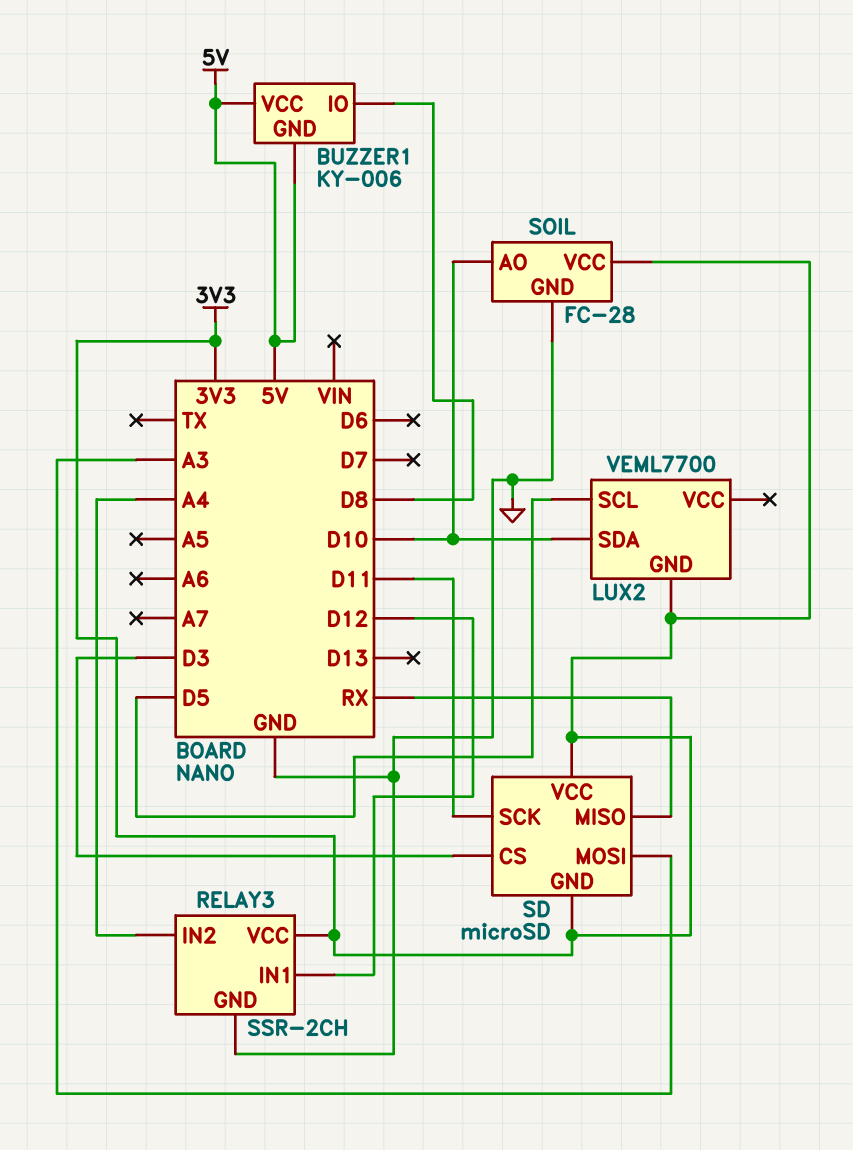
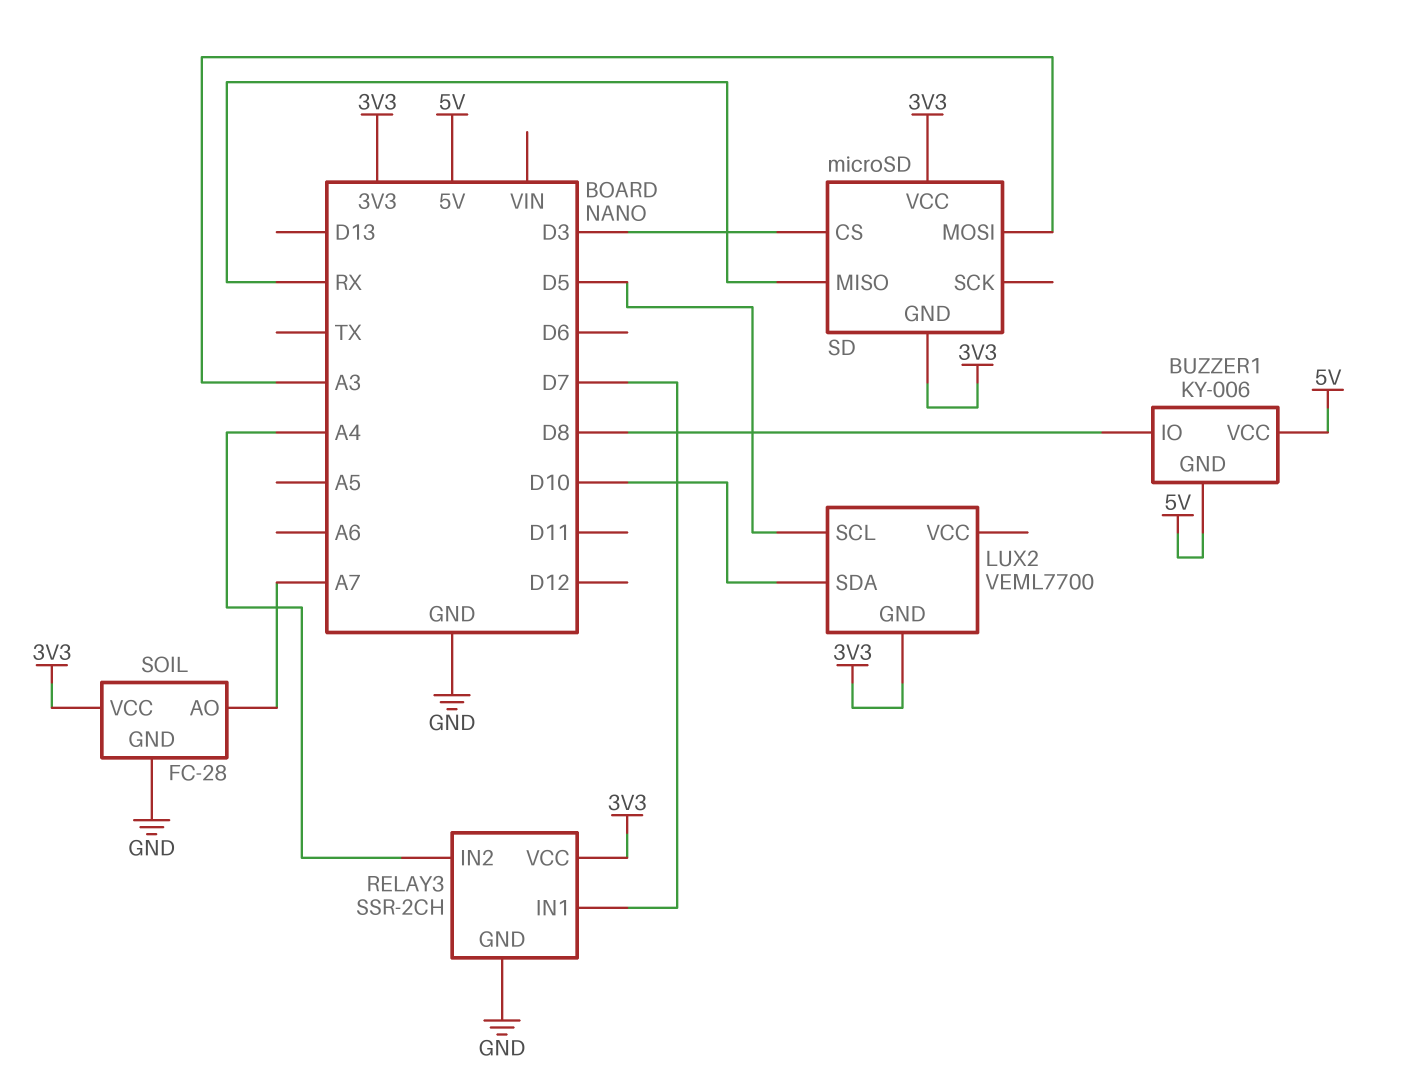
RELAY3 pin IN1: D12 -> D7
SD pin SCK: D11 -> none
SOIL pin AO: D10 -> A7

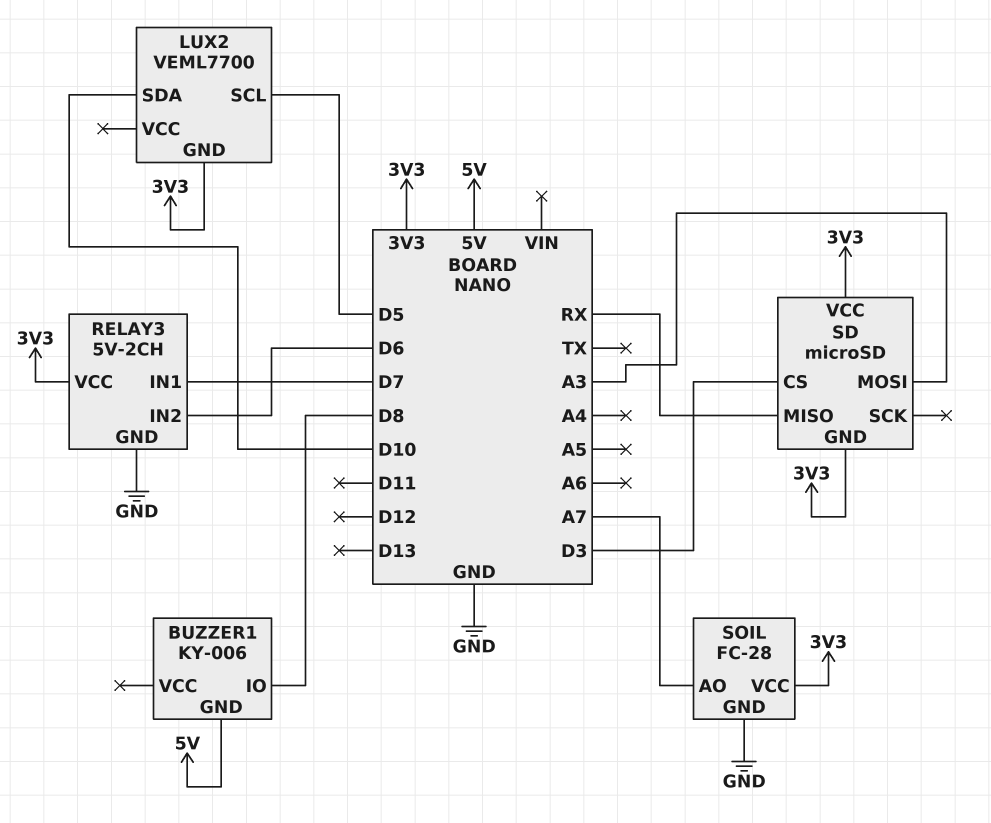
BUZZER1 pin VCC: 5V -> none
RELAY3: SSR-2CH -> 5V-2CH
RELAY3 pin IN2: A4 -> D6

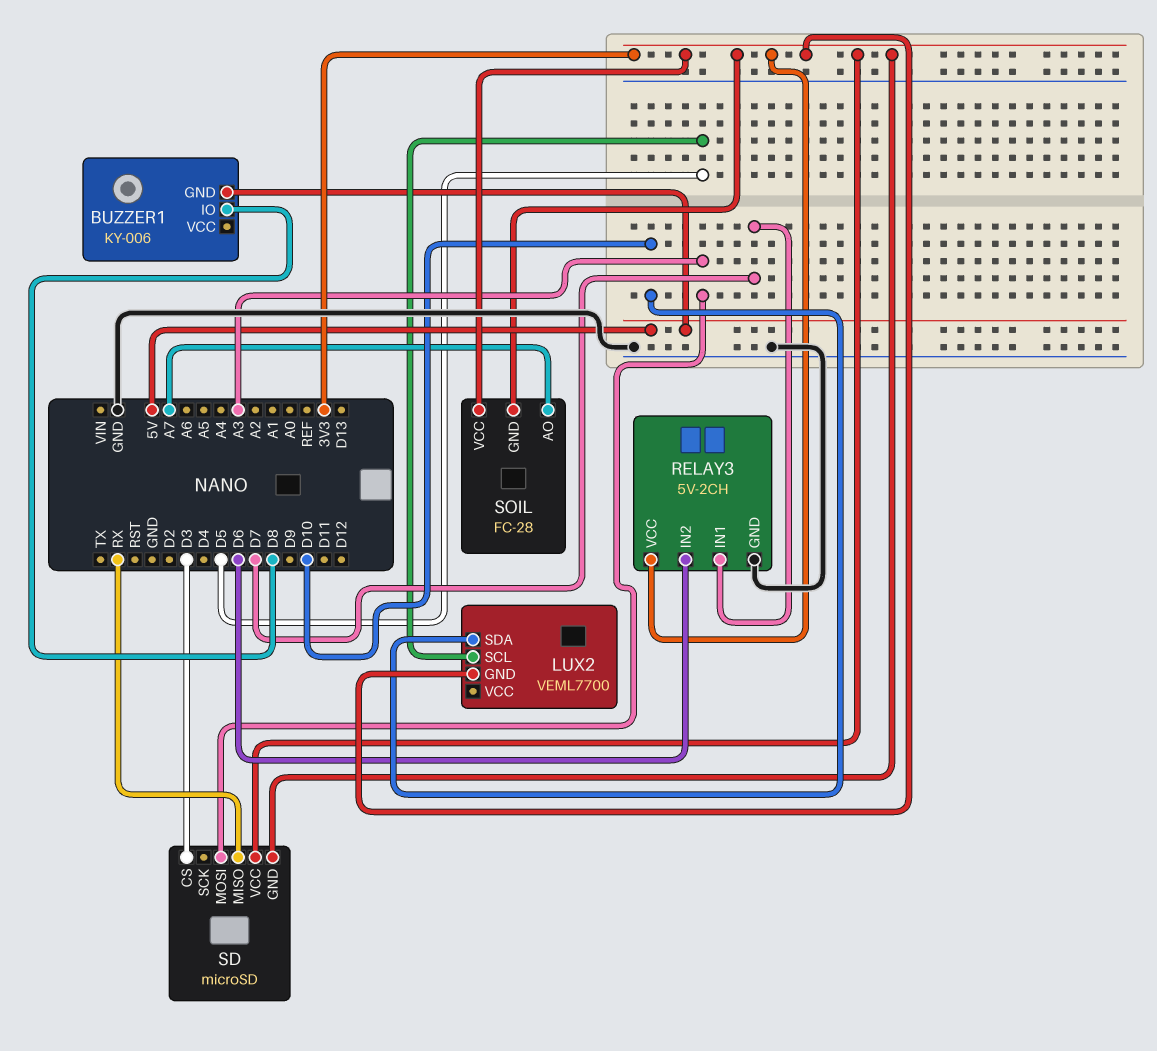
SOIL pin GND: GND -> 3V3

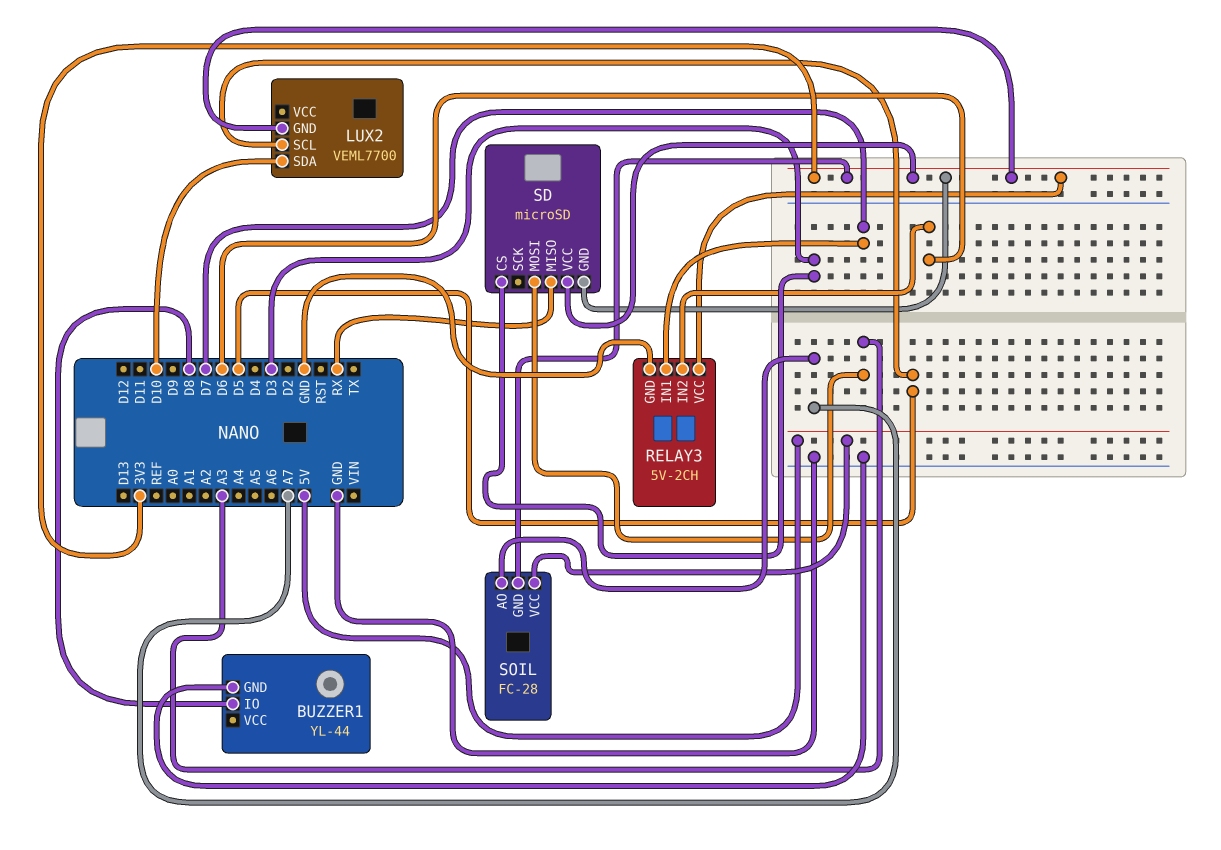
BUZZER1: KY-006 -> YL-44
BUZZER1 pin GND: 5V -> GND
SOIL pin VCC: 3V3 -> 5V

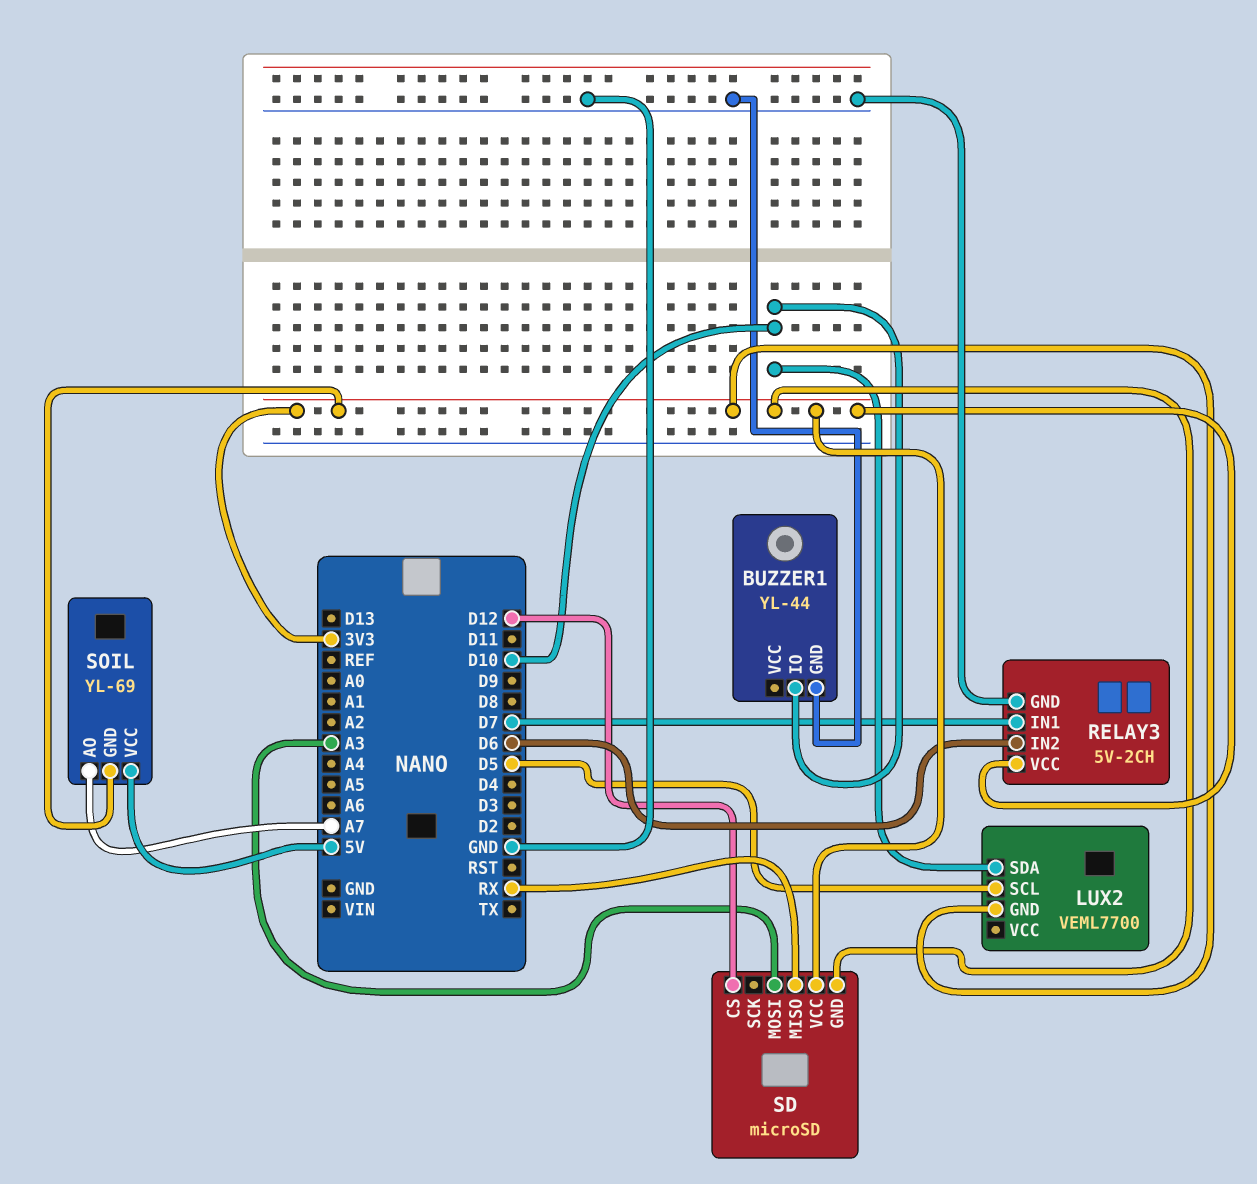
BUZZER1 pin IO: D8 -> D10
SD pin CS: D3 -> D12
SOIL: FC-28 -> YL-69

